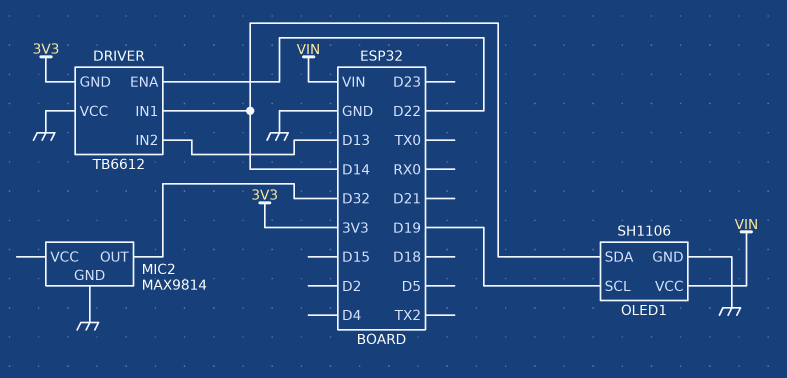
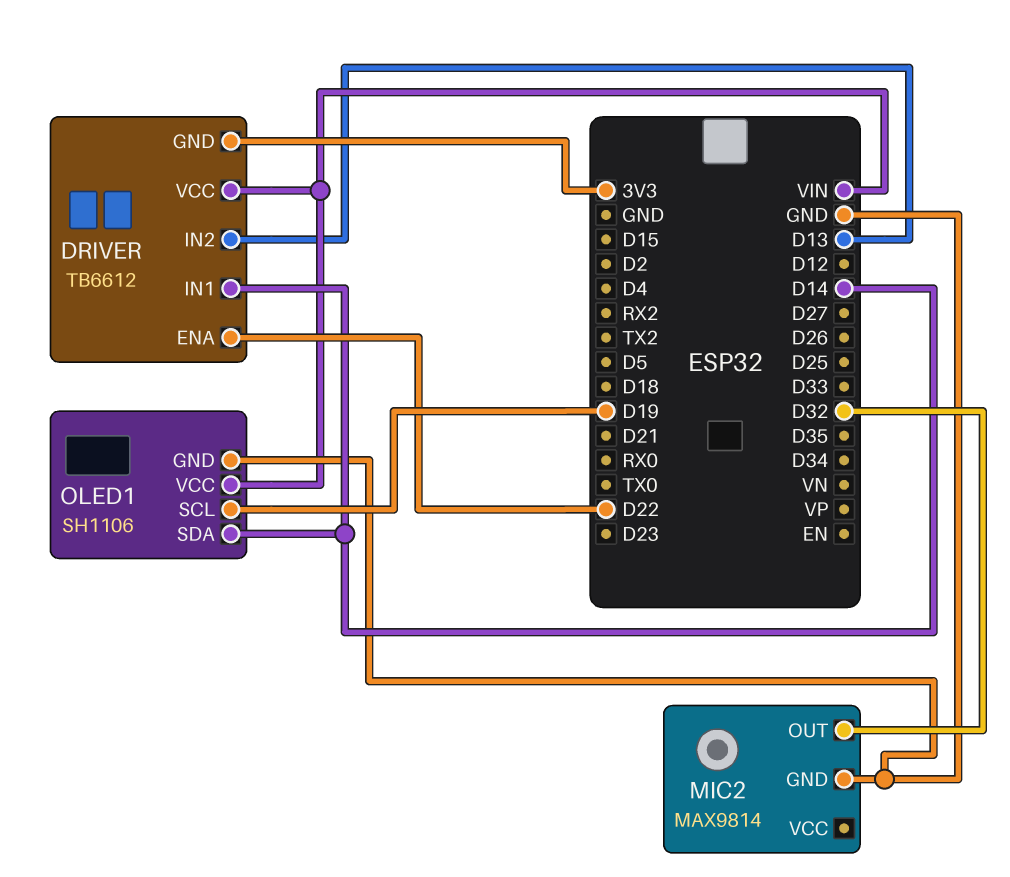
DRIVER pin VCC: GND -> VIN

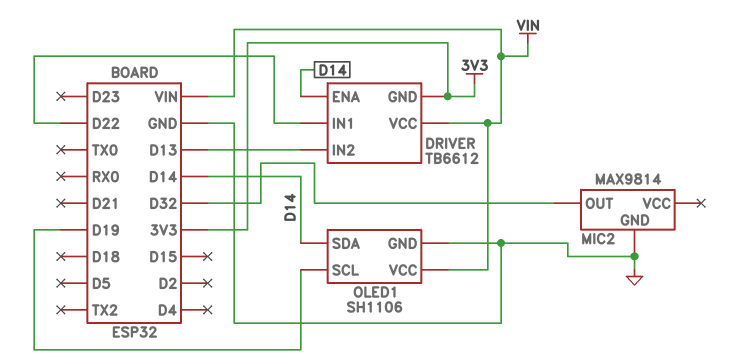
DRIVER pin ENA: D22 -> D14
DRIVER pin IN1: D14 -> D22

